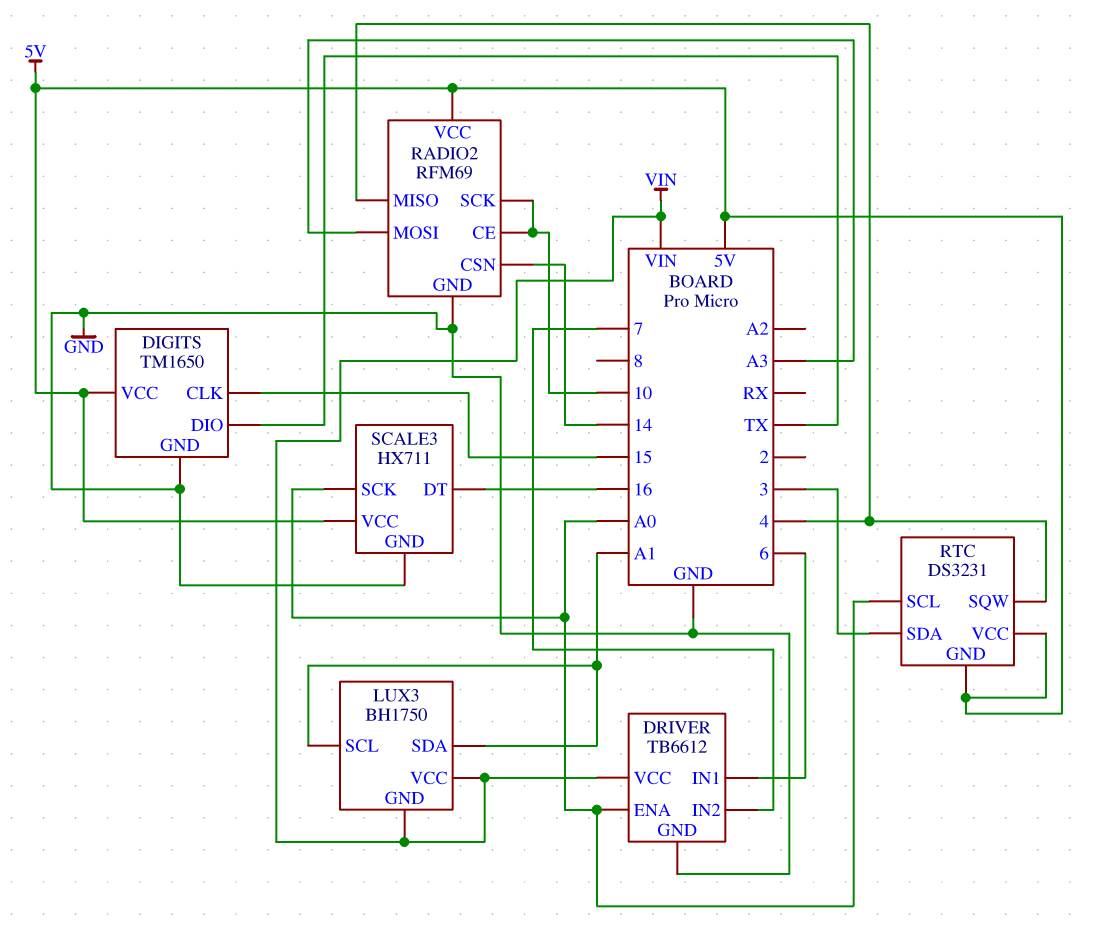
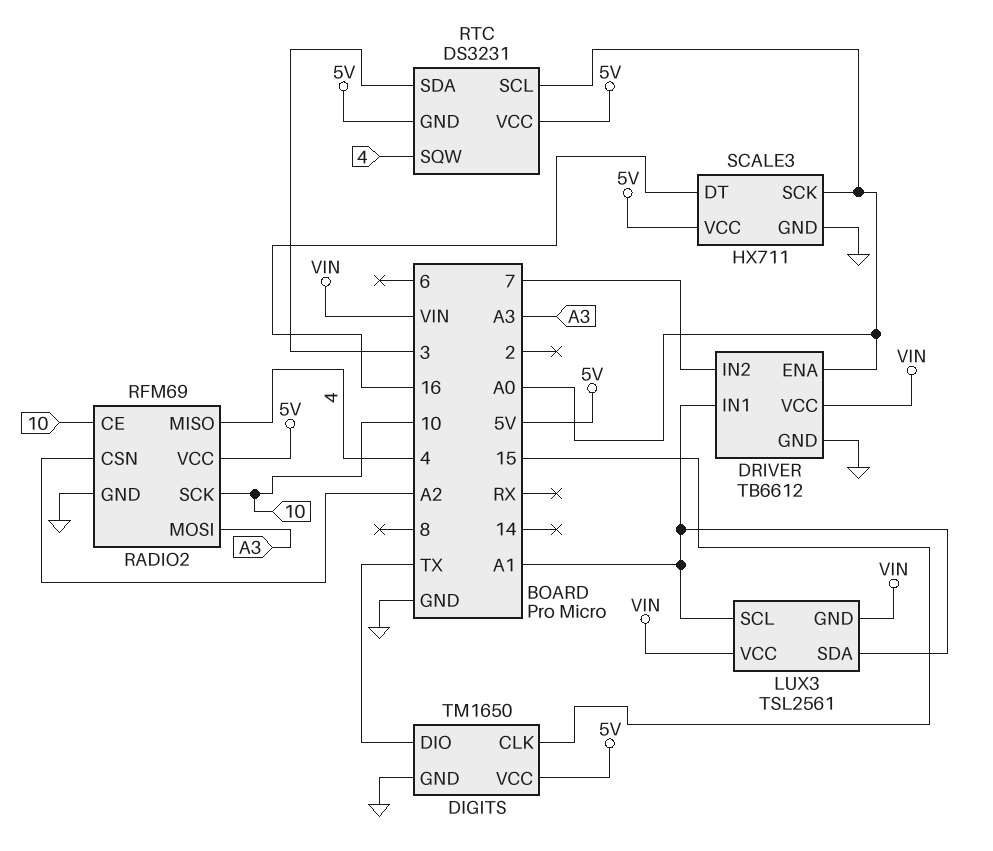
DRIVER pin IN1: 6 -> A1
LUX3: BH1750 -> TSL2561
RADIO2 pin CSN: 14 -> A2

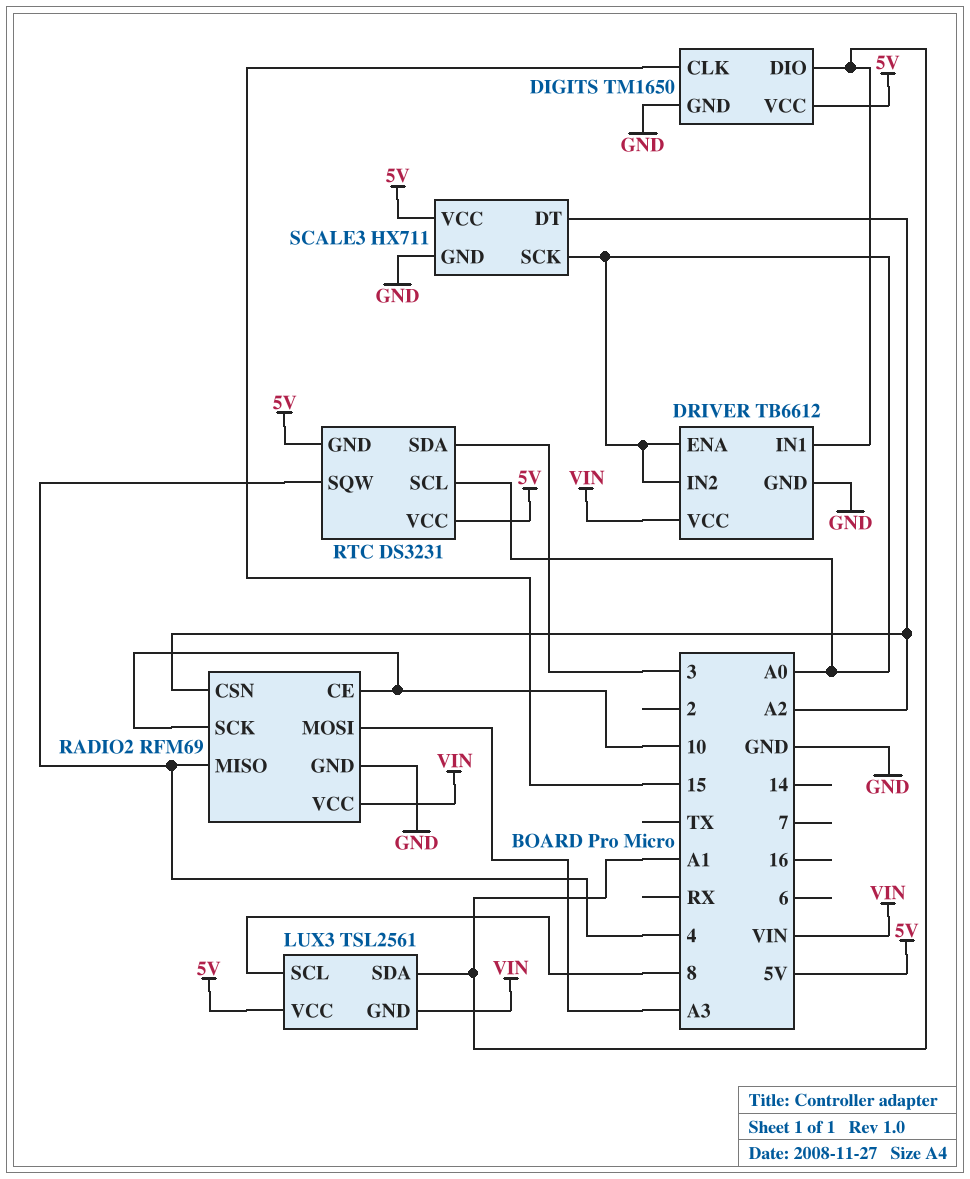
DIGITS pin DIO: TX -> A1
DRIVER pin IN2: 7 -> A0
LUX3 pin SCL: A1 -> 8
LUX3 pin VCC: VIN -> 5V
RADIO2 pin VCC: 5V -> VIN
SCALE3 pin DT: 16 -> A2

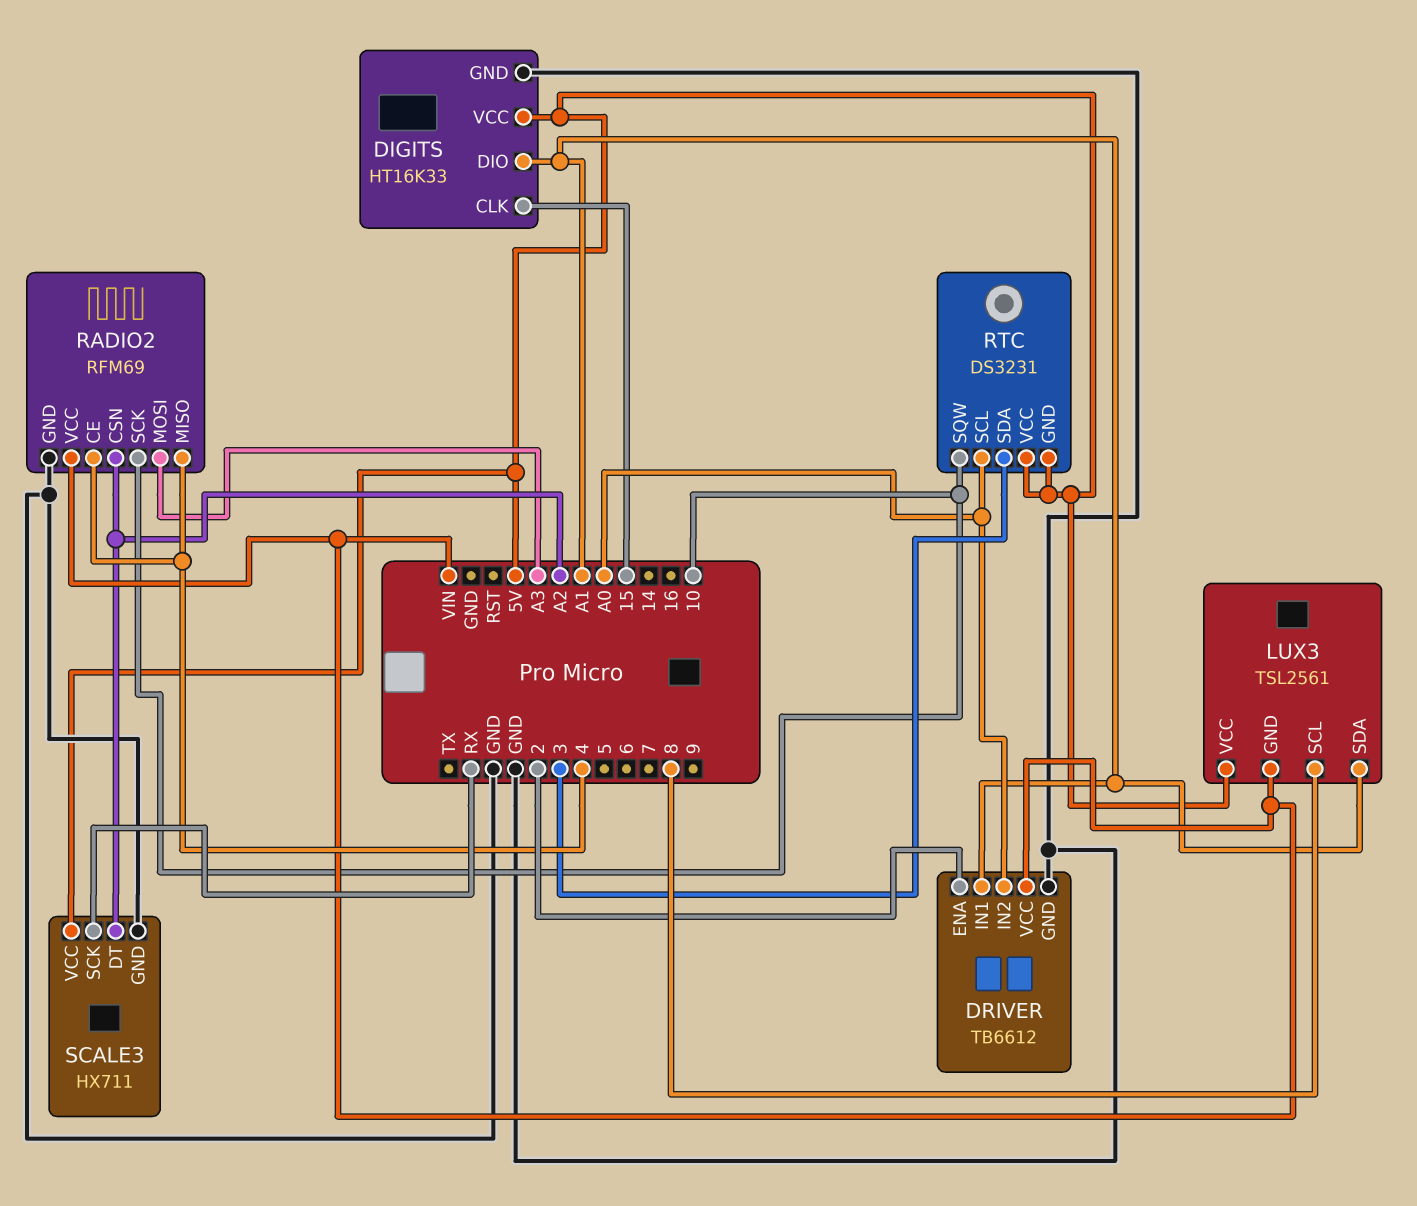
DIGITS: TM1650 -> HT16K33
DRIVER pin ENA: A0 -> 2
RADIO2 pin CE: 10 -> 4
RTC pin SQW: 4 -> 10
SCALE3 pin SCK: A0 -> RX

